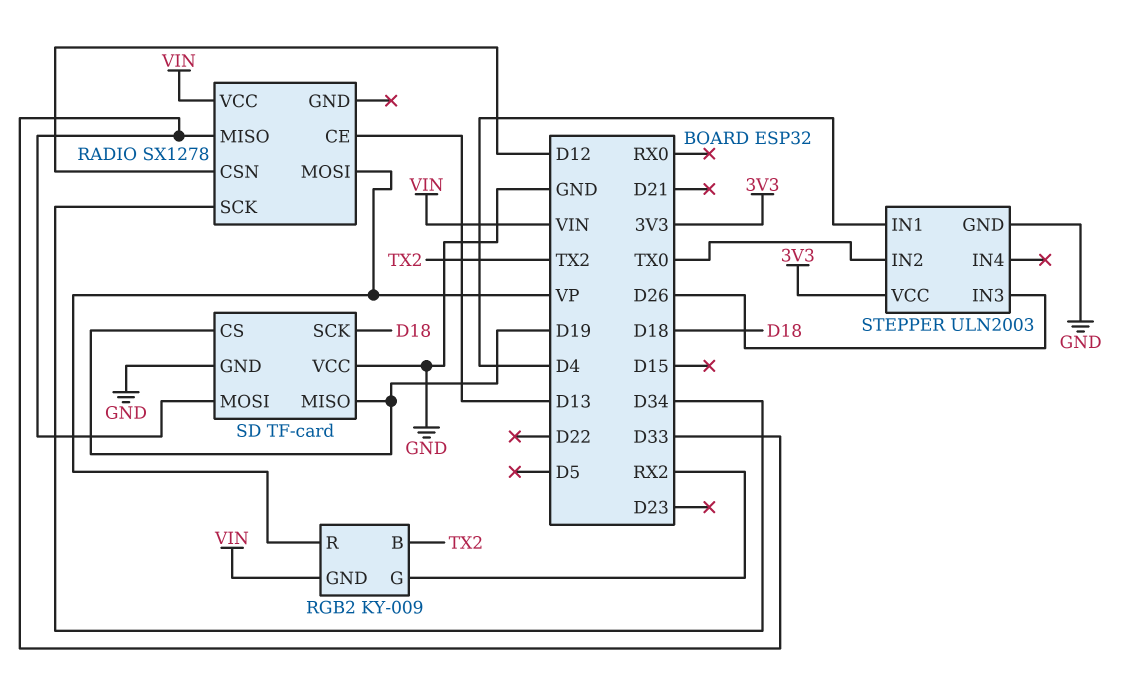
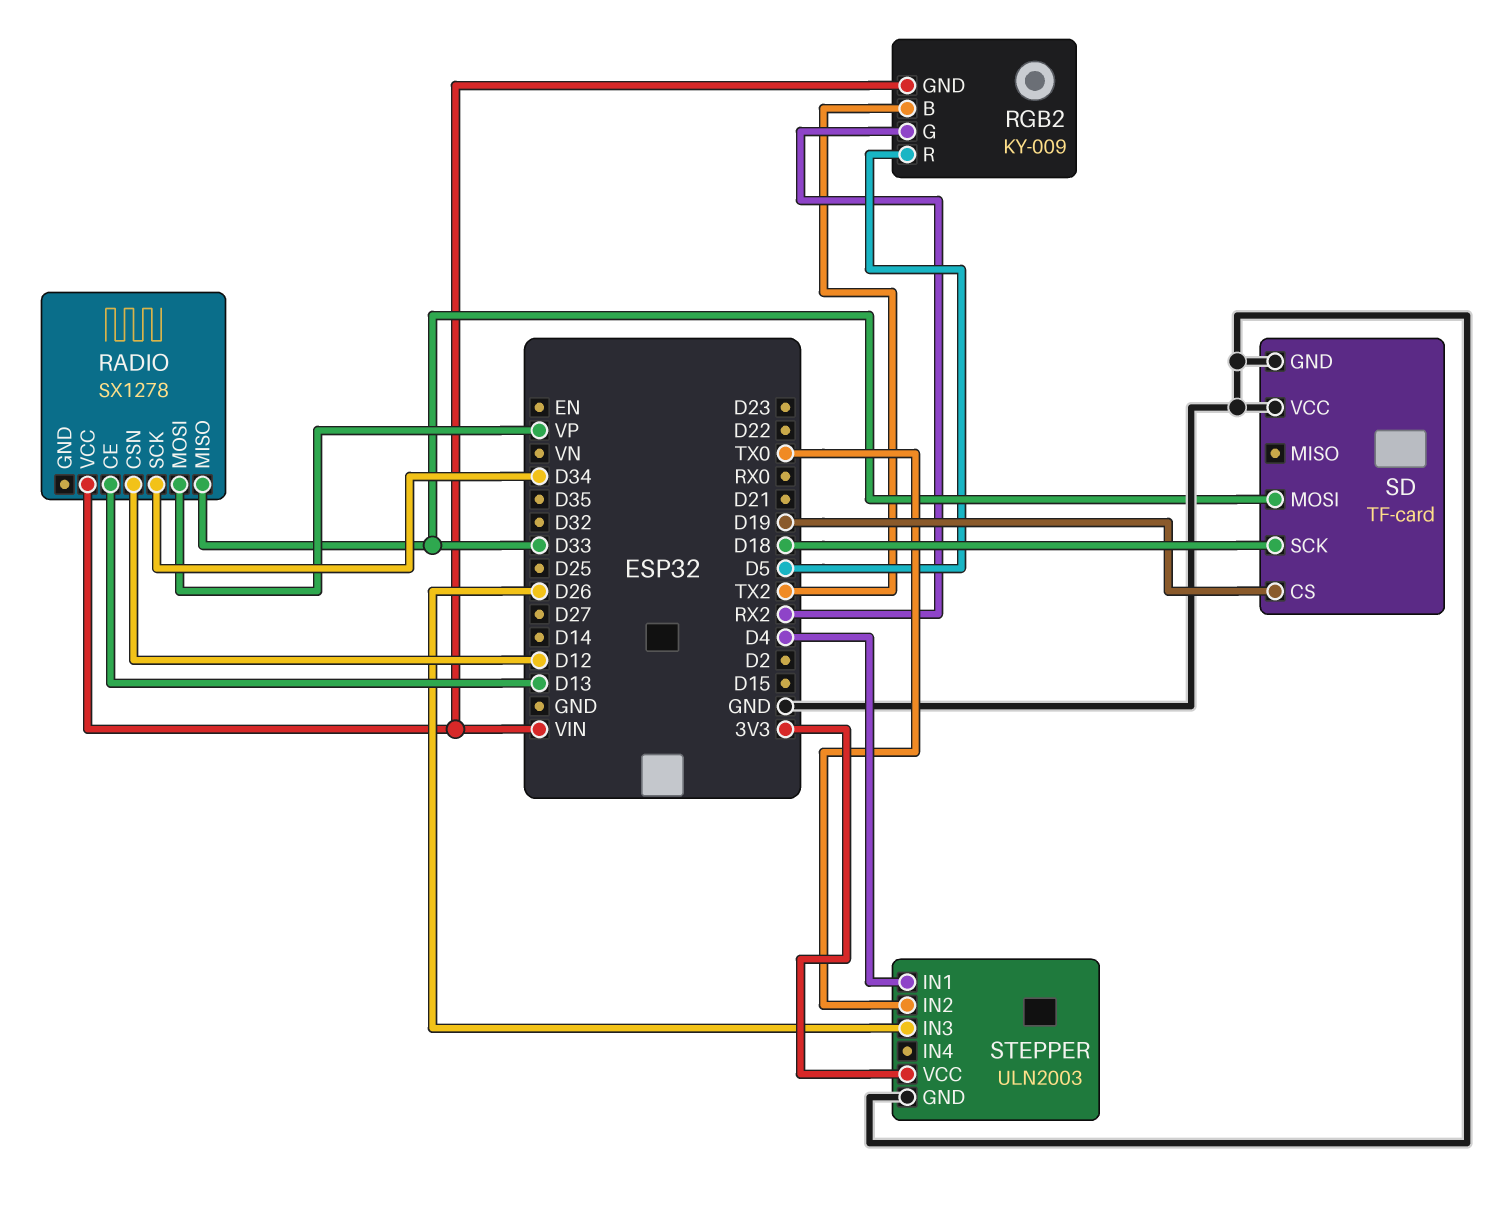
RGB2 pin R: VP -> D5
SD pin MISO: D19 -> none

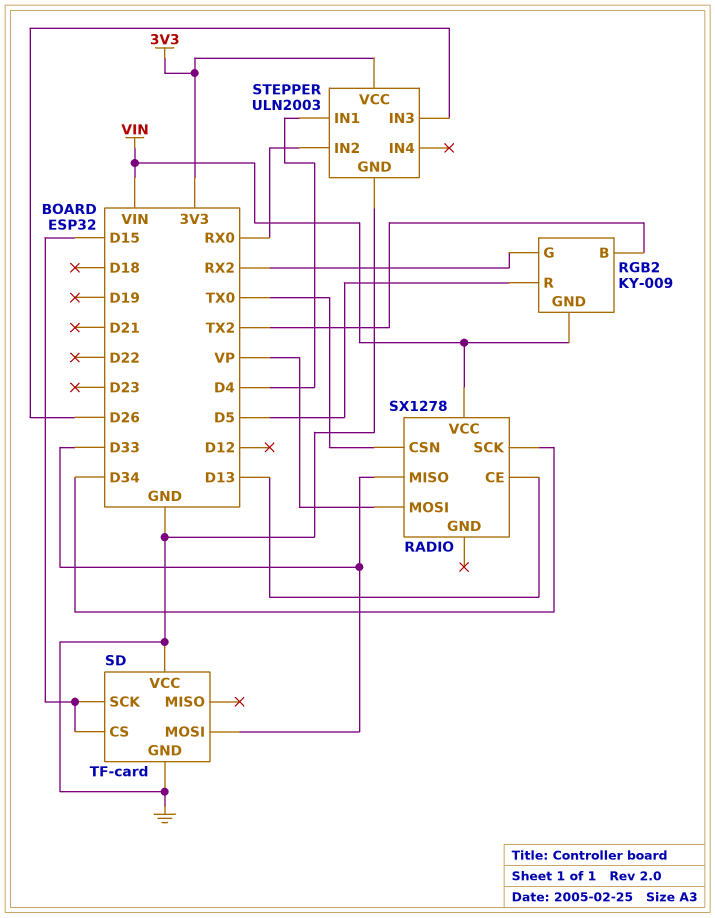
RADIO pin CSN: D12 -> TX0
SD pin CS: D19 -> D15
SD pin SCK: D18 -> D15
STEPPER pin IN2: TX0 -> RX0

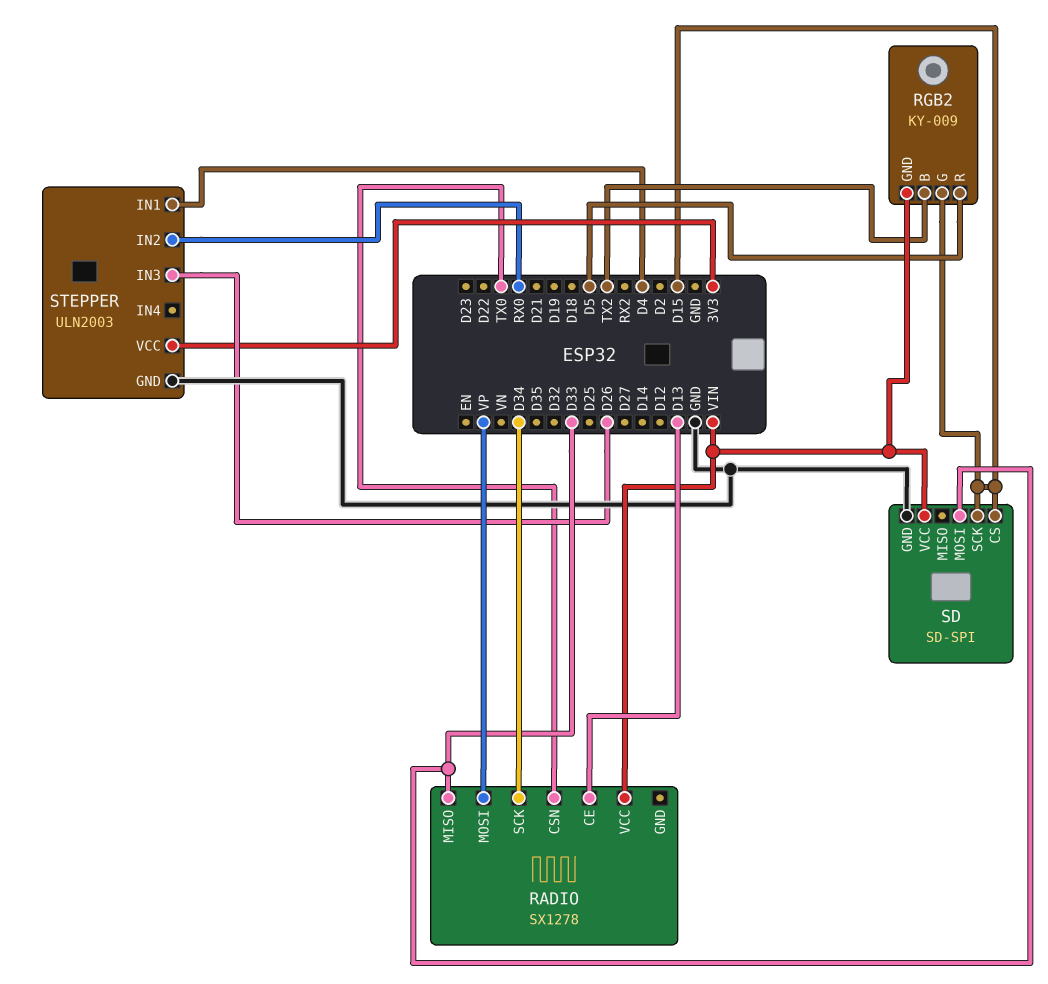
RGB2 pin G: RX2 -> D15
SD: TF-card -> SD-SPI
SD pin VCC: GND -> VIN

